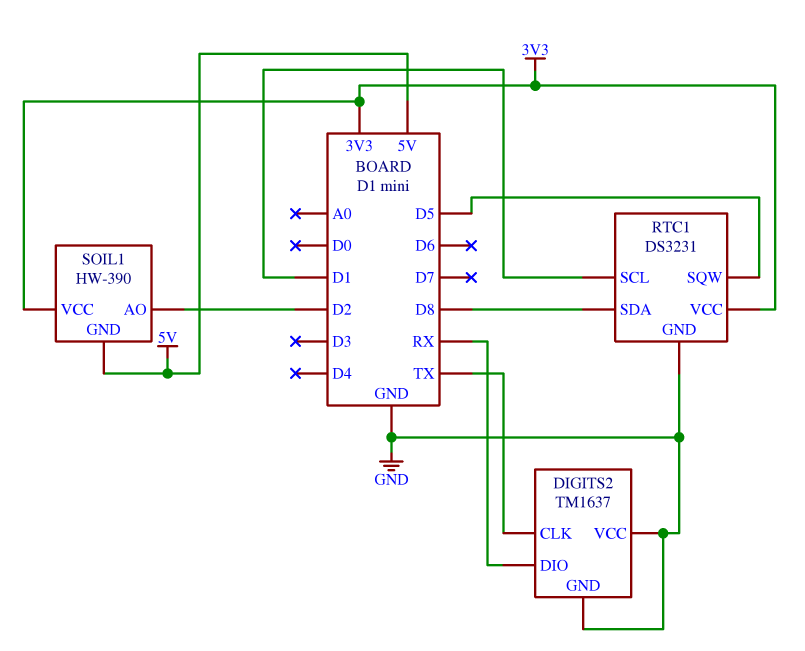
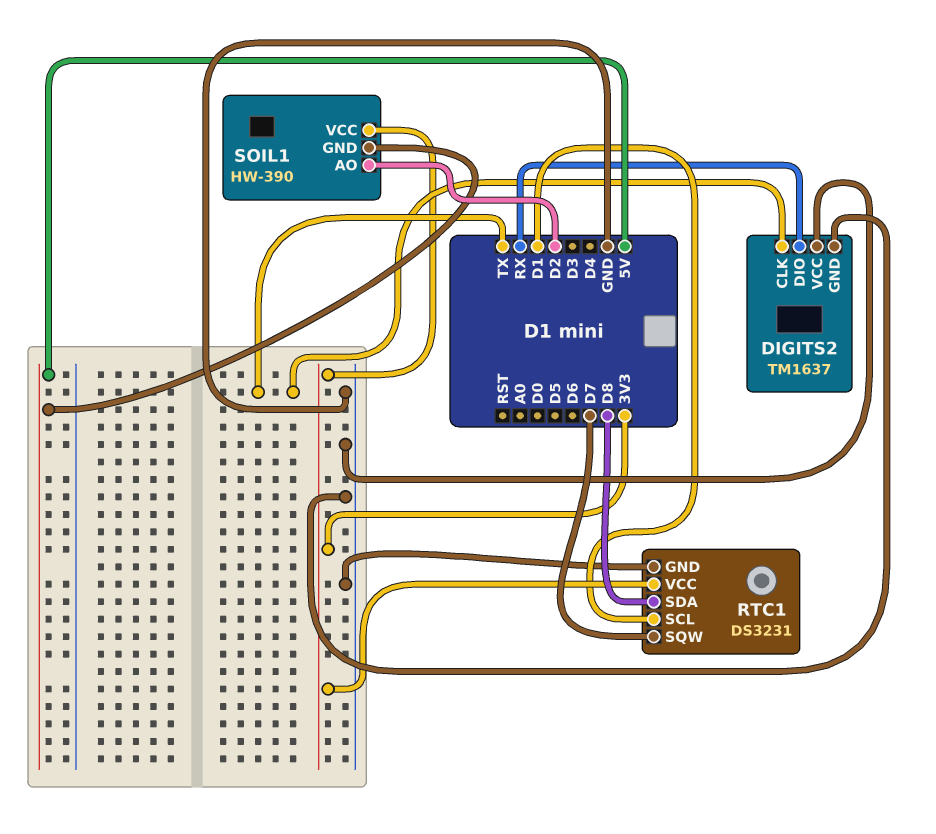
RTC1 pin SQW: D5 -> D7

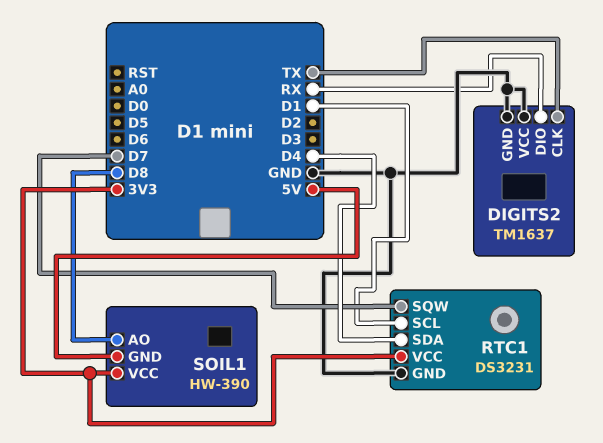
RTC1 pin SDA: D8 -> D4
SOIL1 pin AO: D2 -> D8

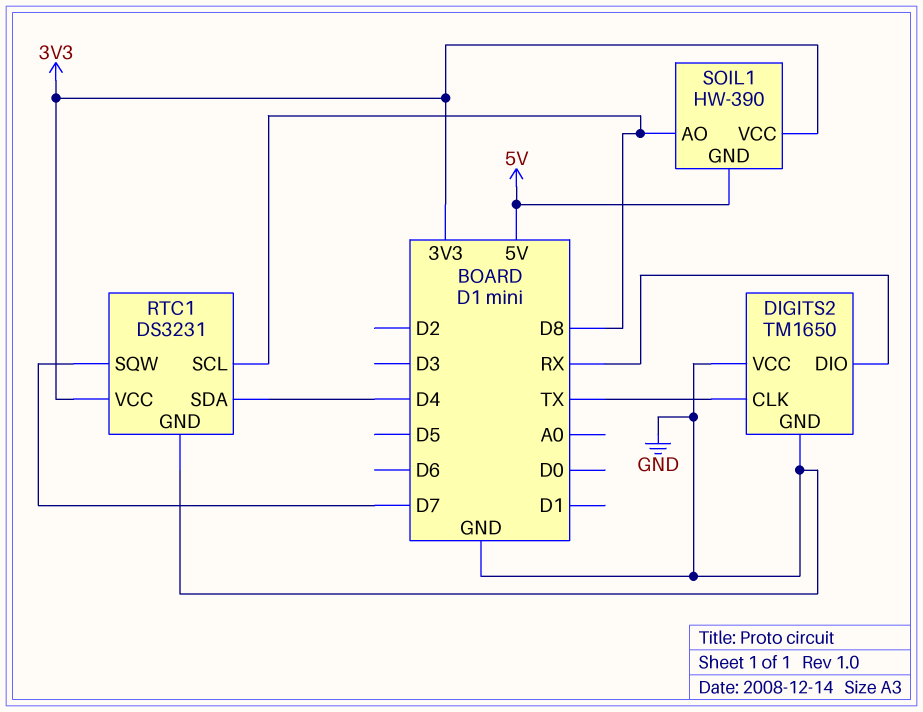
DIGITS2: TM1637 -> TM1650
RTC1 pin SCL: D1 -> D8

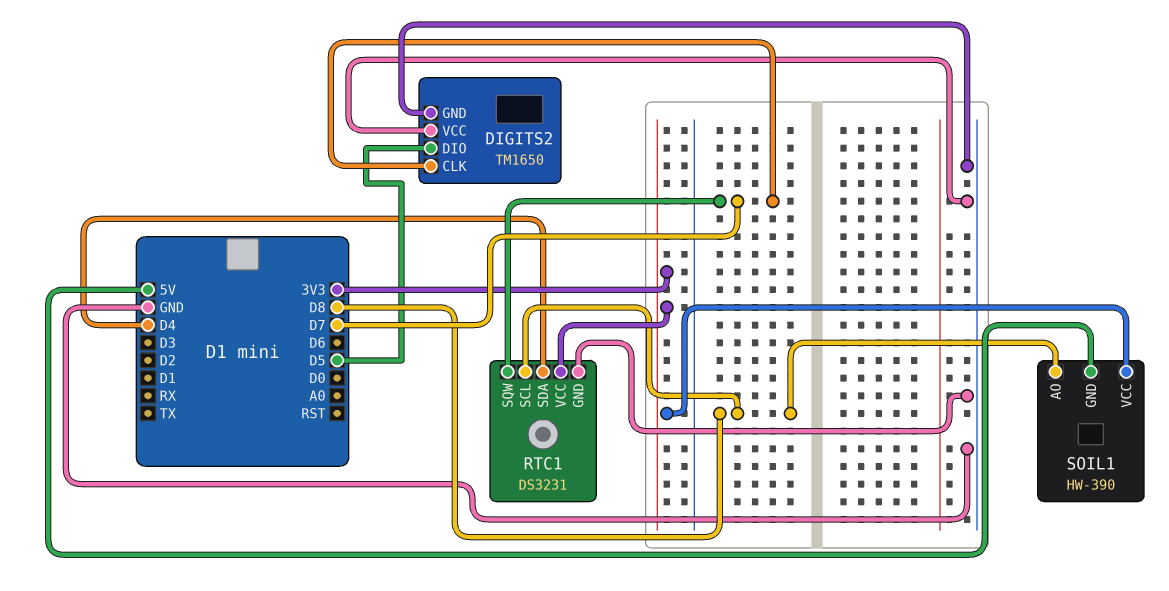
DIGITS2 pin CLK: TX -> D7
DIGITS2 pin DIO: RX -> D5

